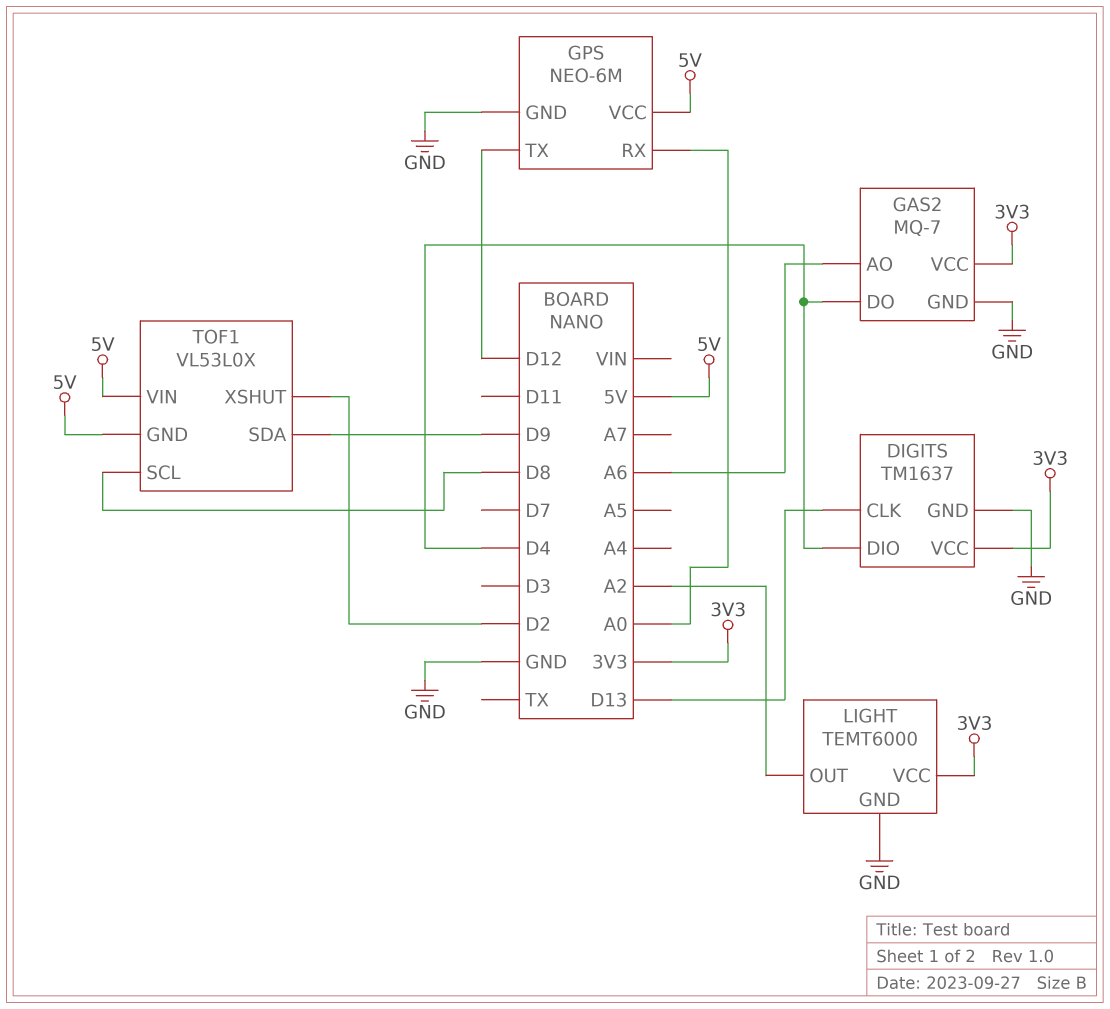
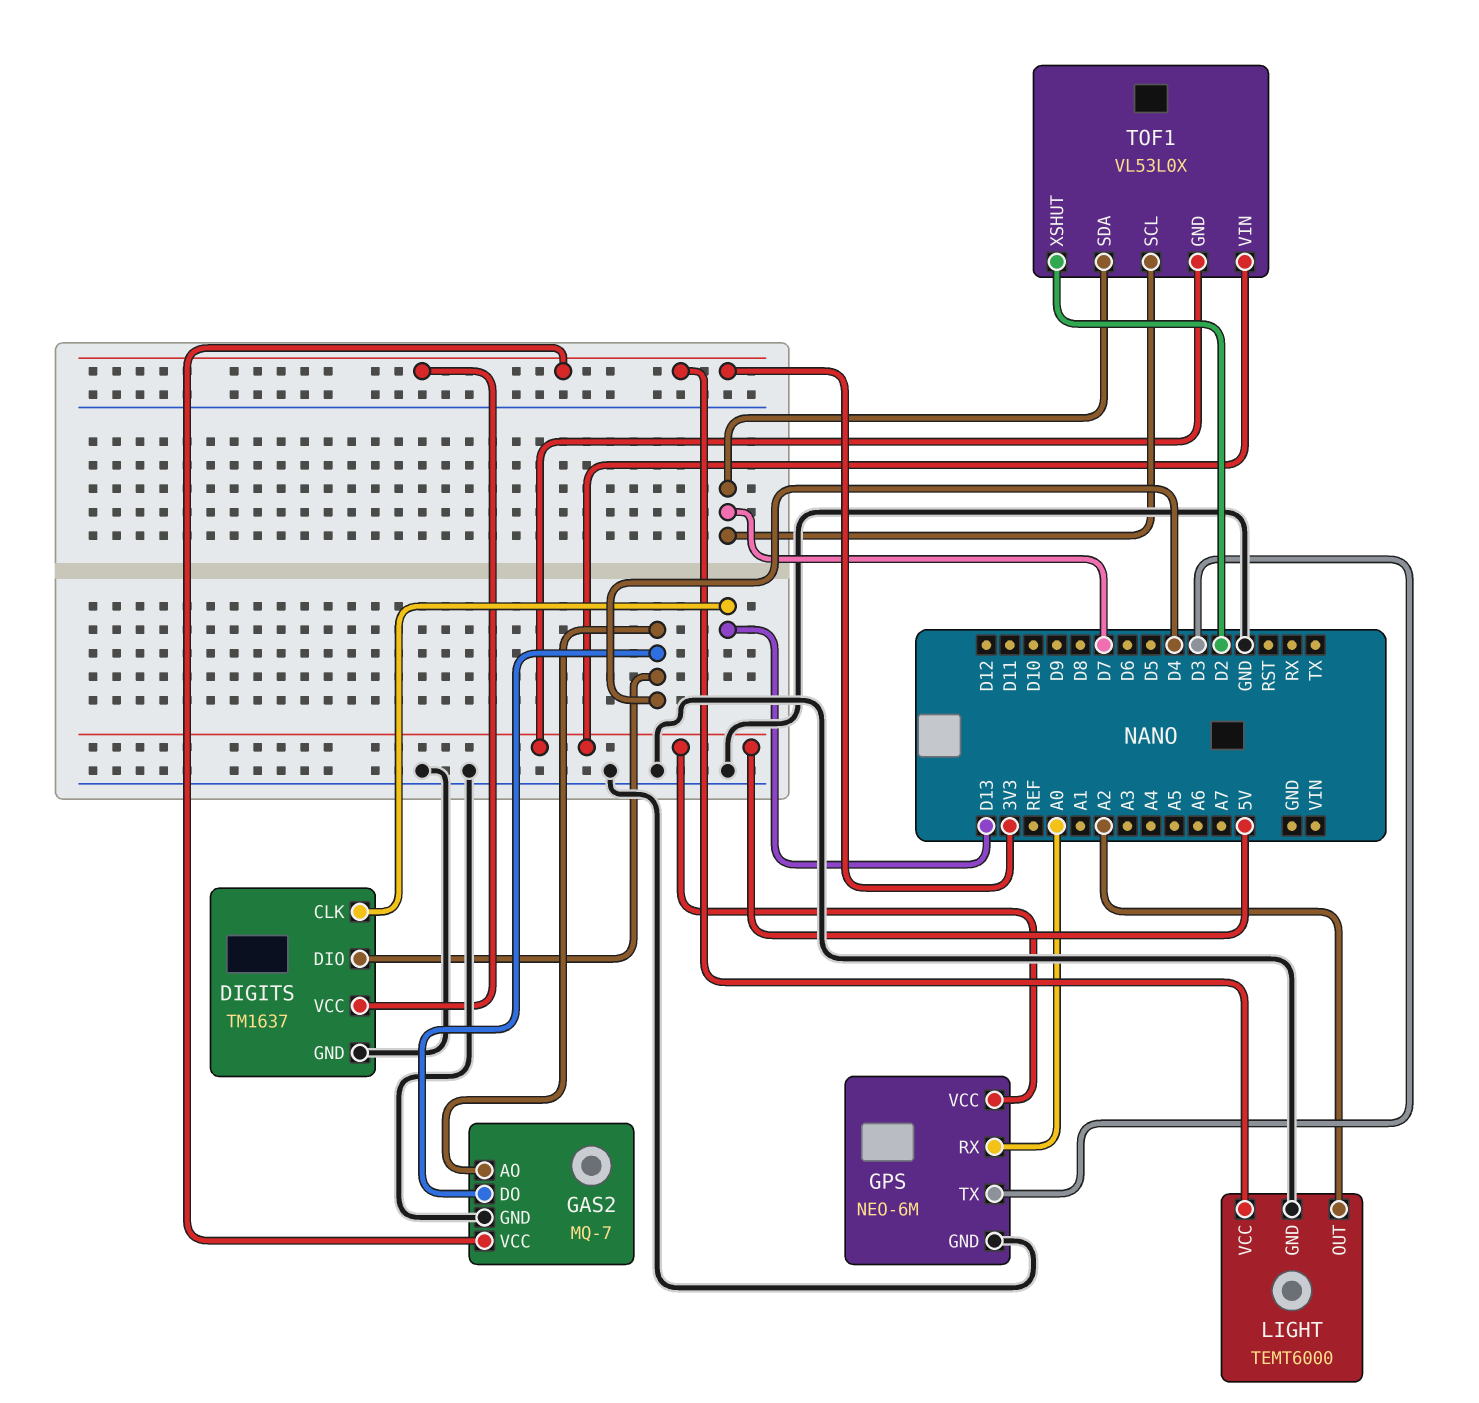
GAS2 pin AO: A6 -> D4
GPS pin TX: D12 -> D3
TOF1 pin SCL: D8 -> D7
TOF1 pin SDA: D9 -> D7

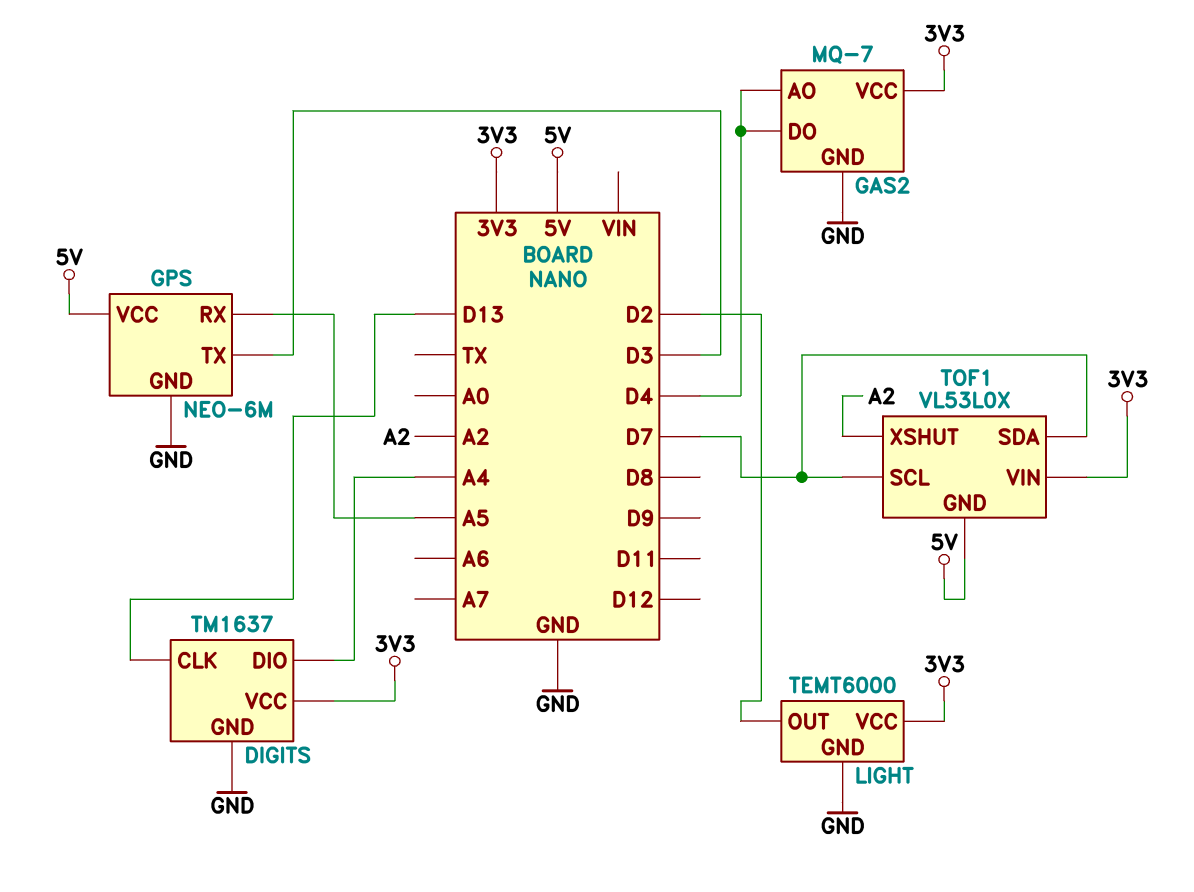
DIGITS pin DIO: D4 -> A4
GPS pin RX: A0 -> A5
LIGHT pin OUT: A2 -> D2
TOF1 pin VIN: 5V -> 3V3
TOF1 pin XSHUT: D2 -> A2

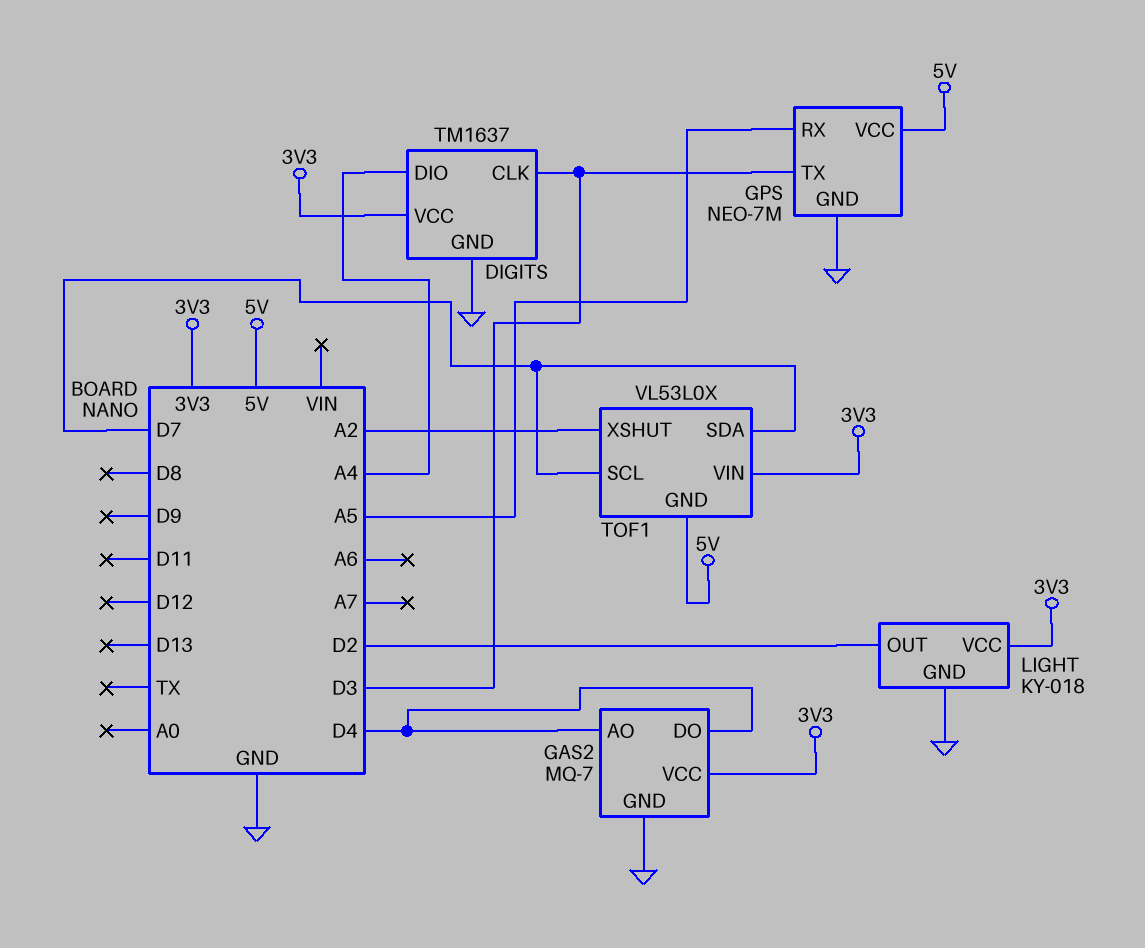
DIGITS pin CLK: D13 -> D3
GPS: NEO-6M -> NEO-7M
LIGHT: TEMT6000 -> KY-018

